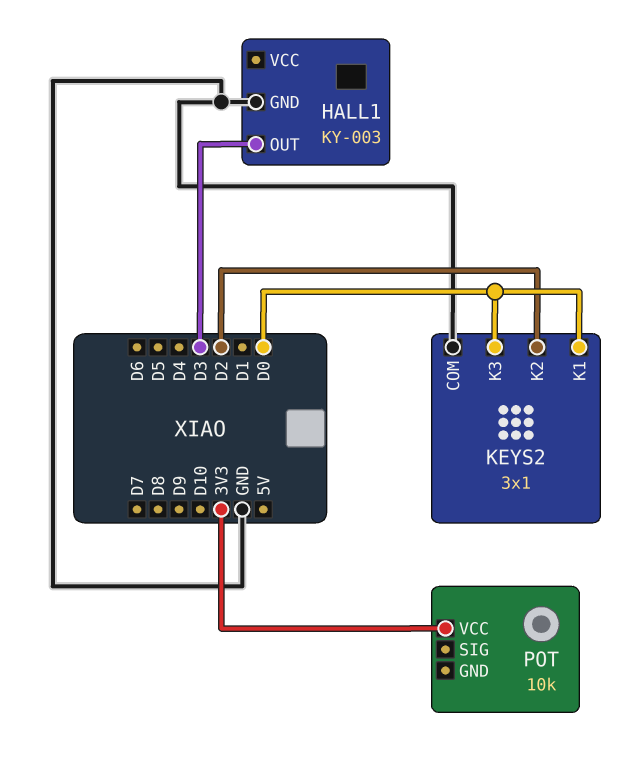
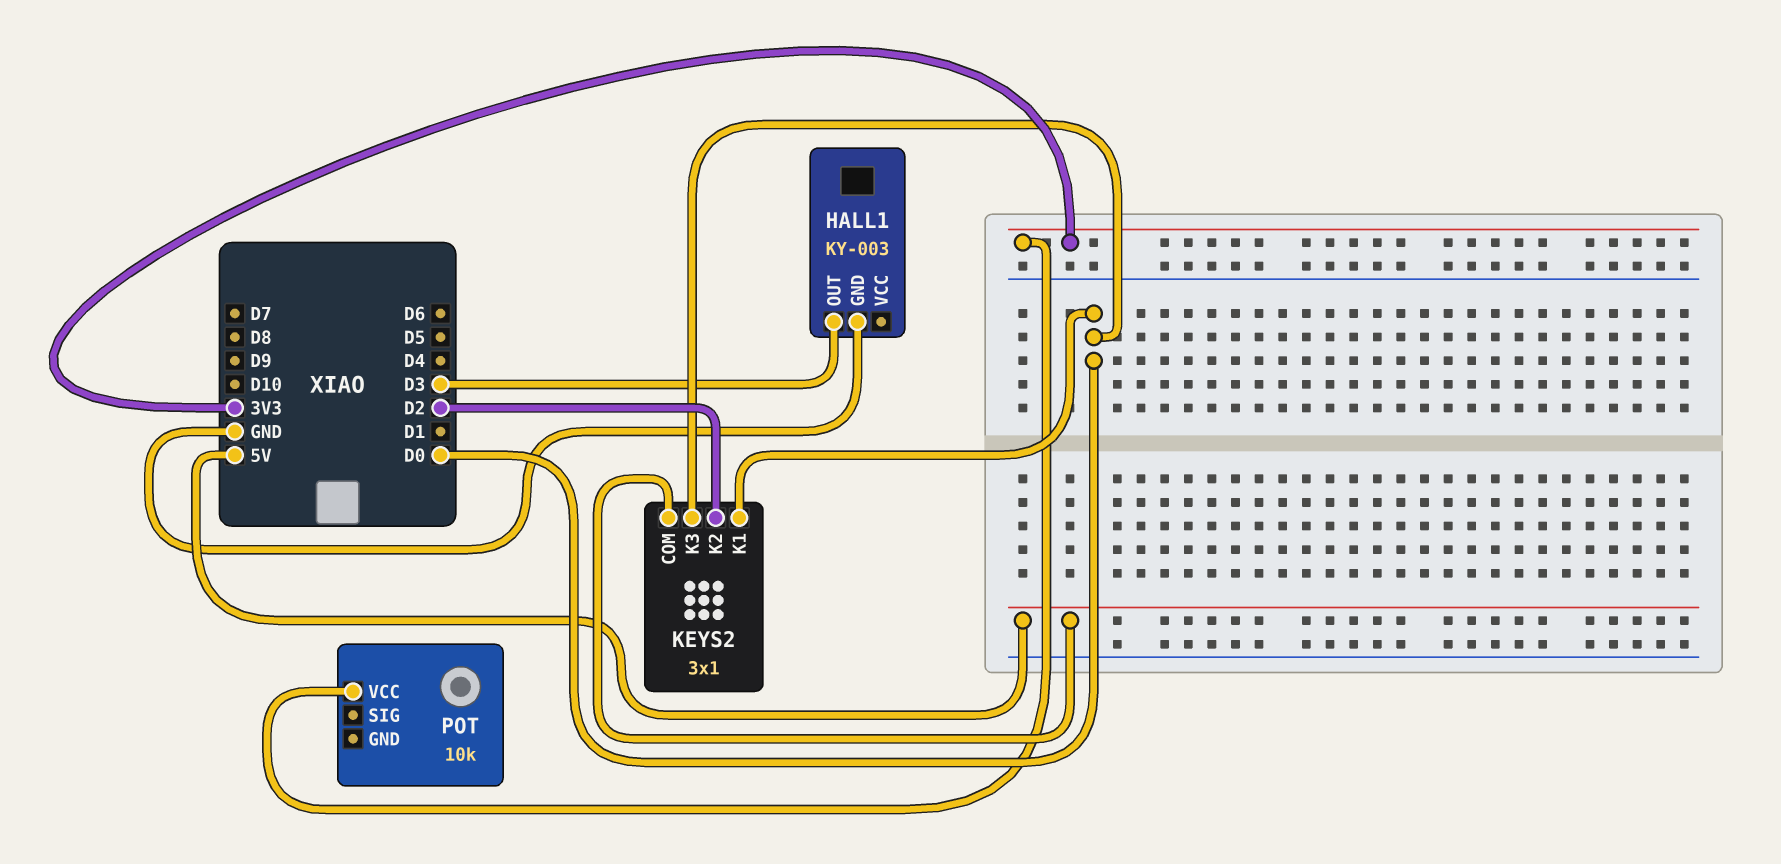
KEYS2 pin COM: GND -> 5V

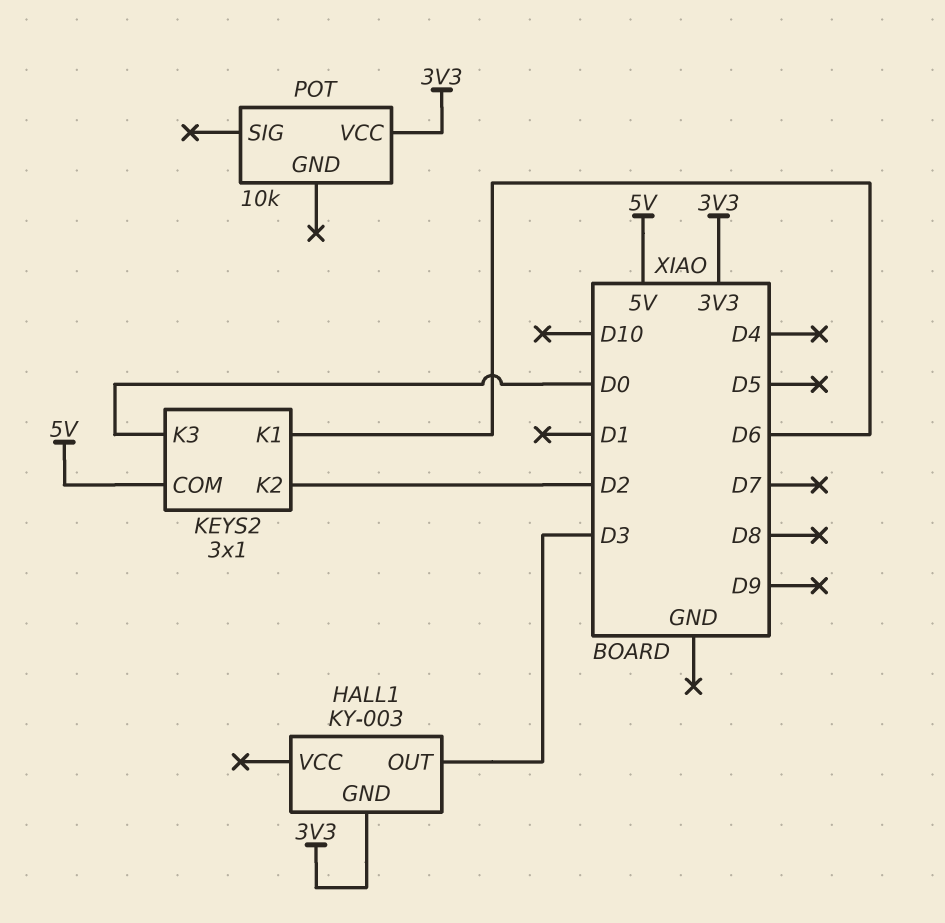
HALL1 pin GND: GND -> 3V3
KEYS2 pin K1: D0 -> D6

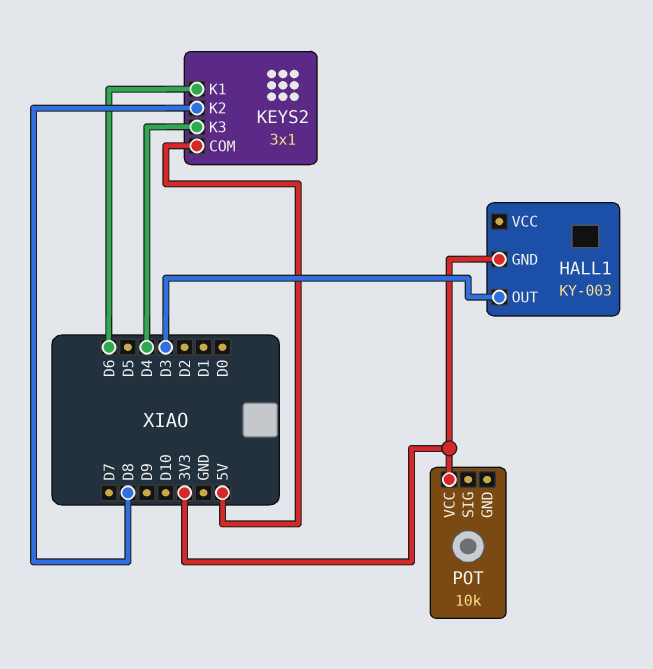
KEYS2 pin K2: D2 -> D8
KEYS2 pin K3: D0 -> D4

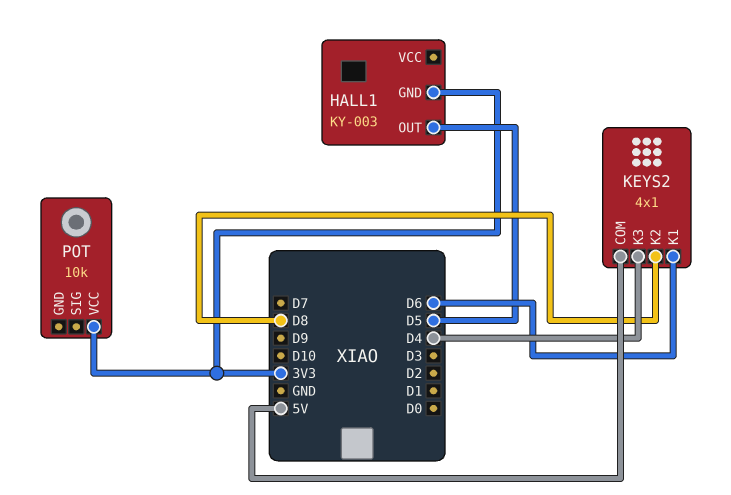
HALL1 pin OUT: D3 -> D5
KEYS2: 3x1 -> 4x1

